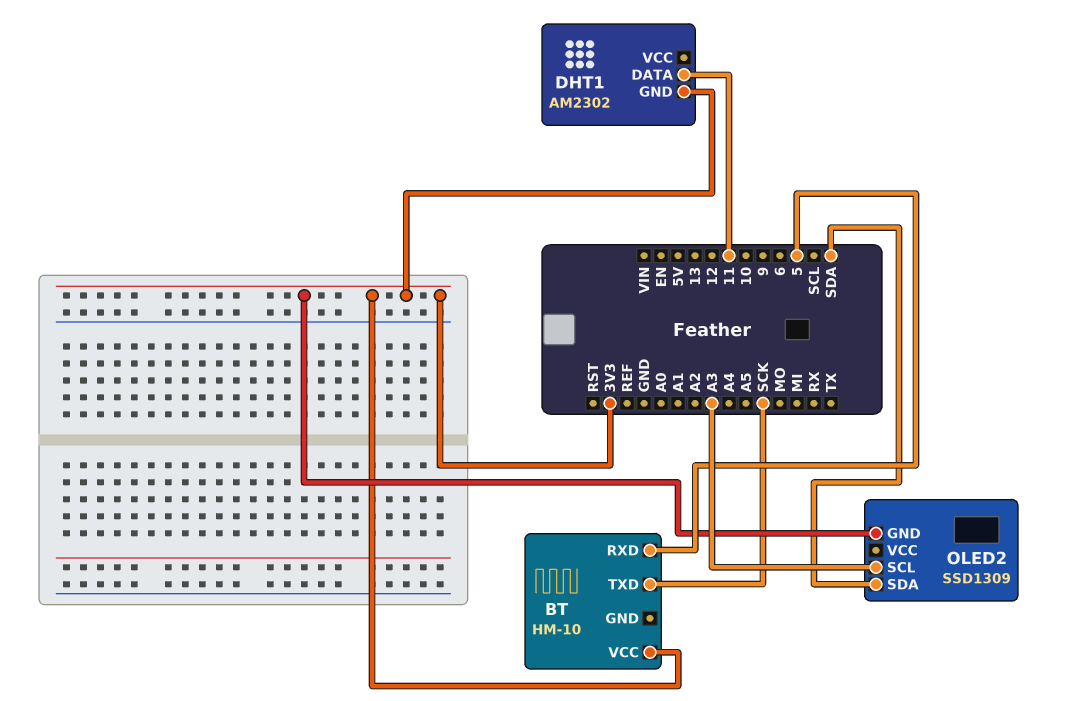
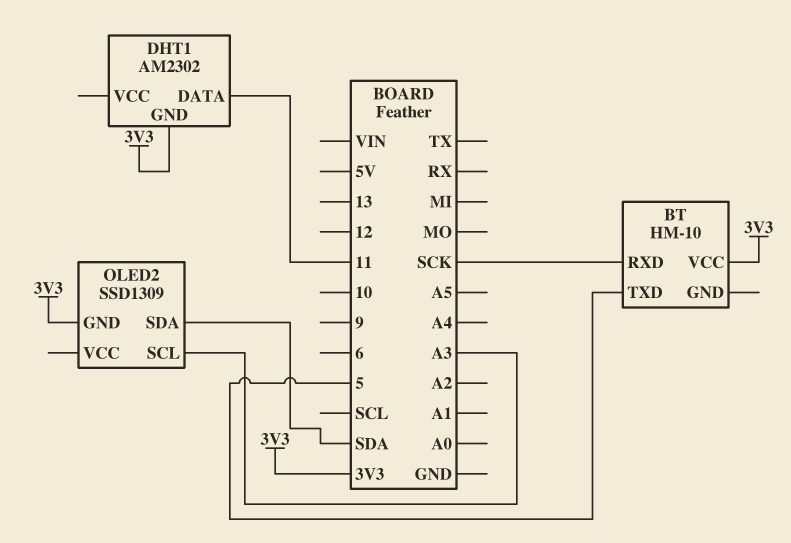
BT pin RXD: 5 -> SCK
BT pin TXD: SCK -> 5

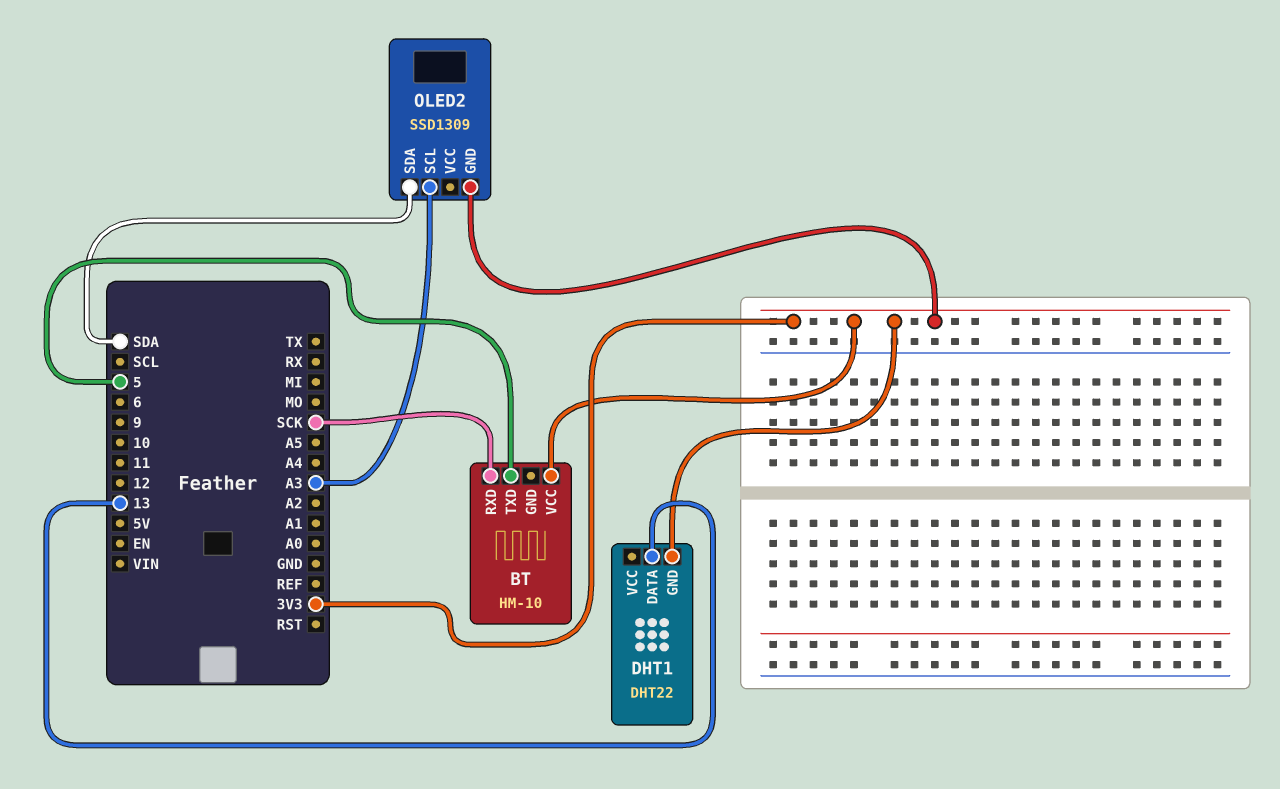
DHT1: AM2302 -> DHT22
DHT1 pin DATA: 11 -> 13

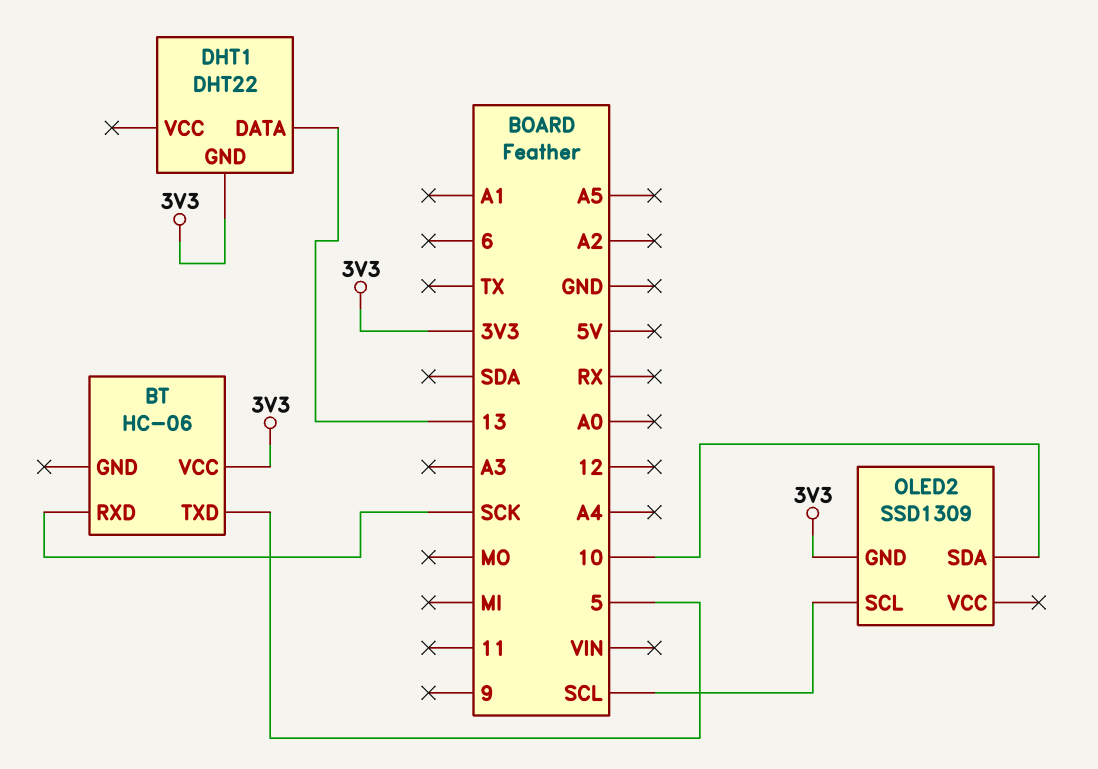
BT: HM-10 -> HC-06
OLED2 pin SCL: A3 -> SCL
OLED2 pin SDA: SDA -> 10

